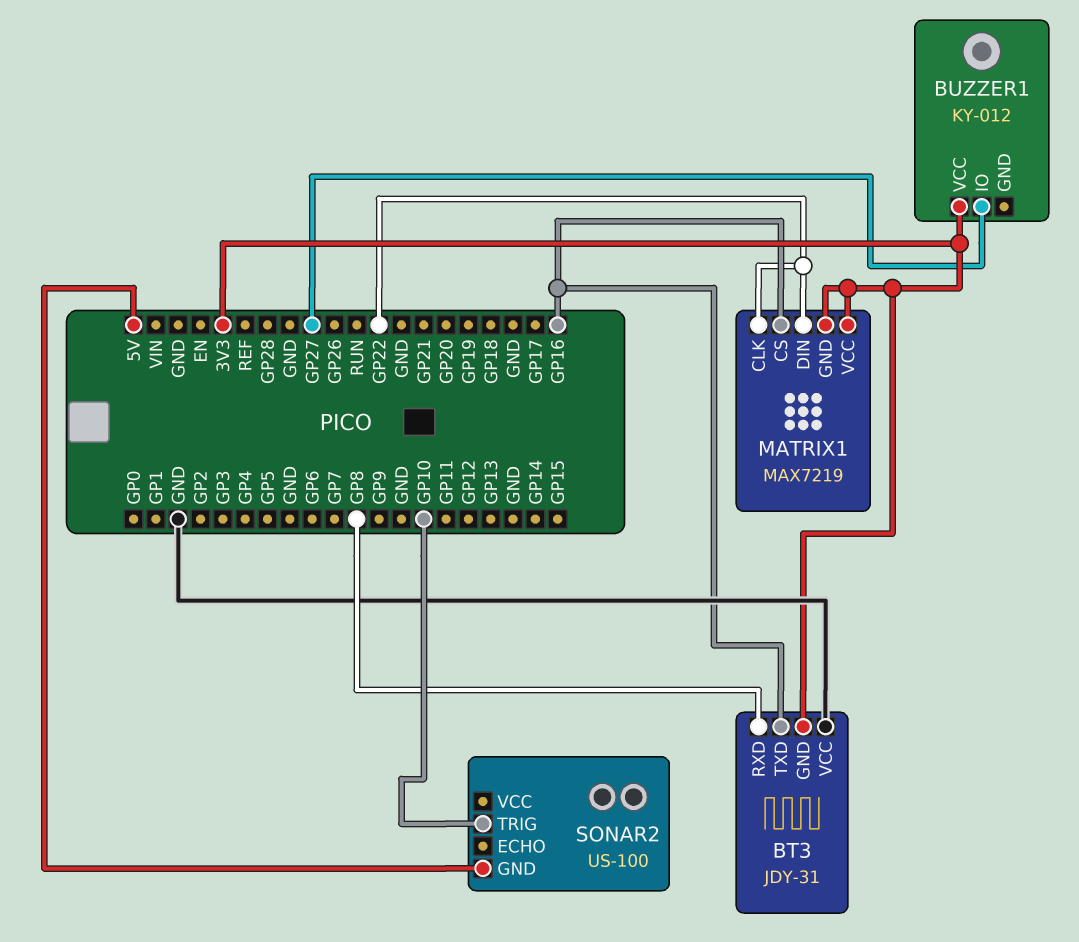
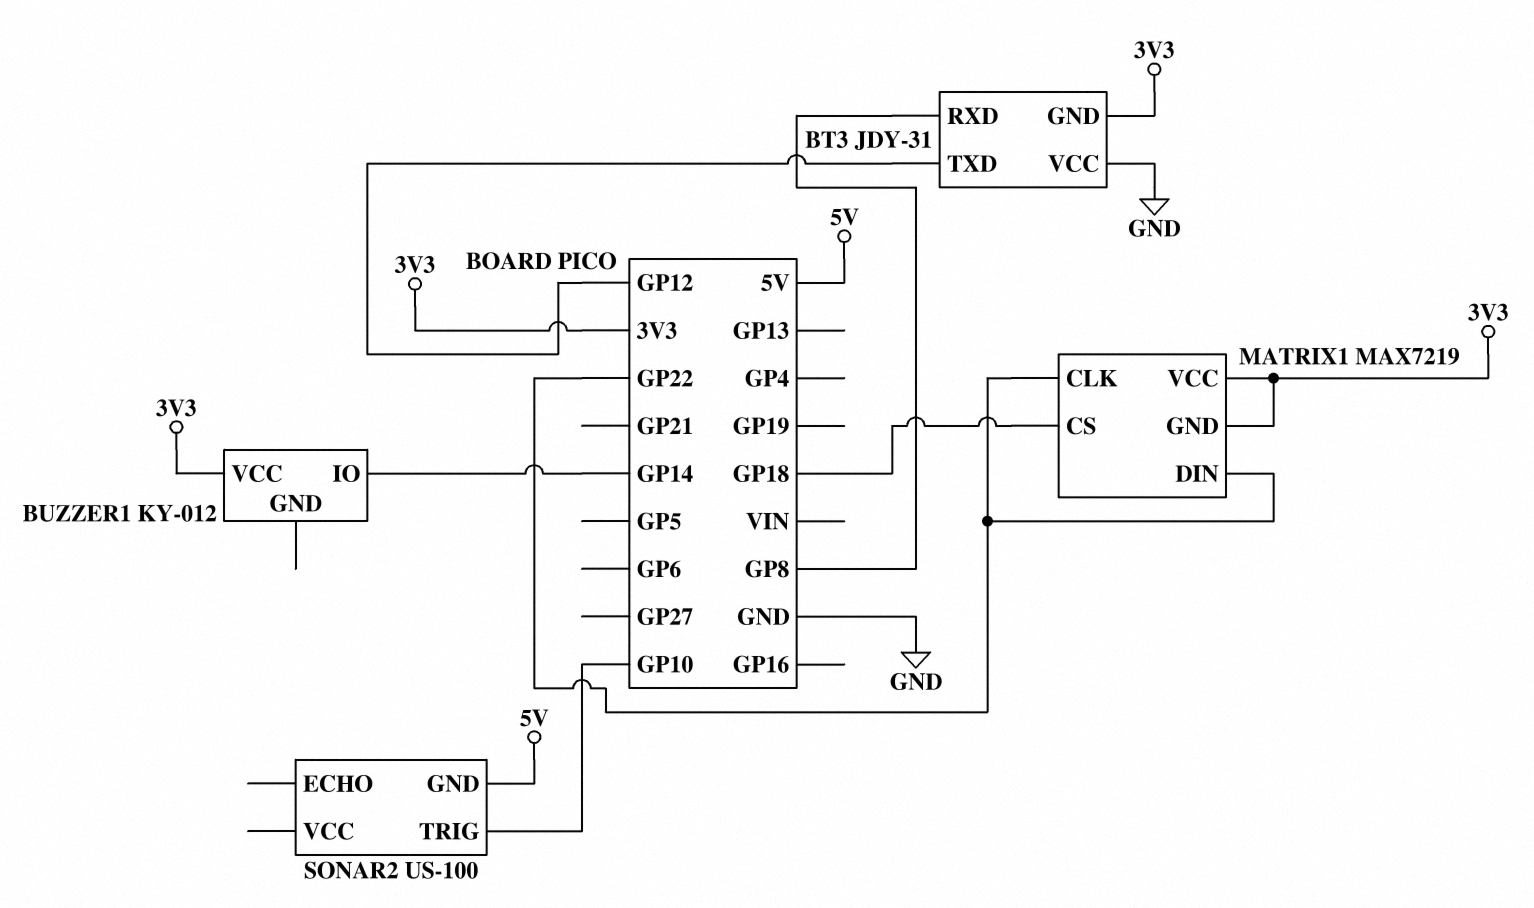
BT3 pin TXD: GP16 -> GP12
BUZZER1 pin IO: GP27 -> GP14
MATRIX1 pin CS: GP16 -> GP18

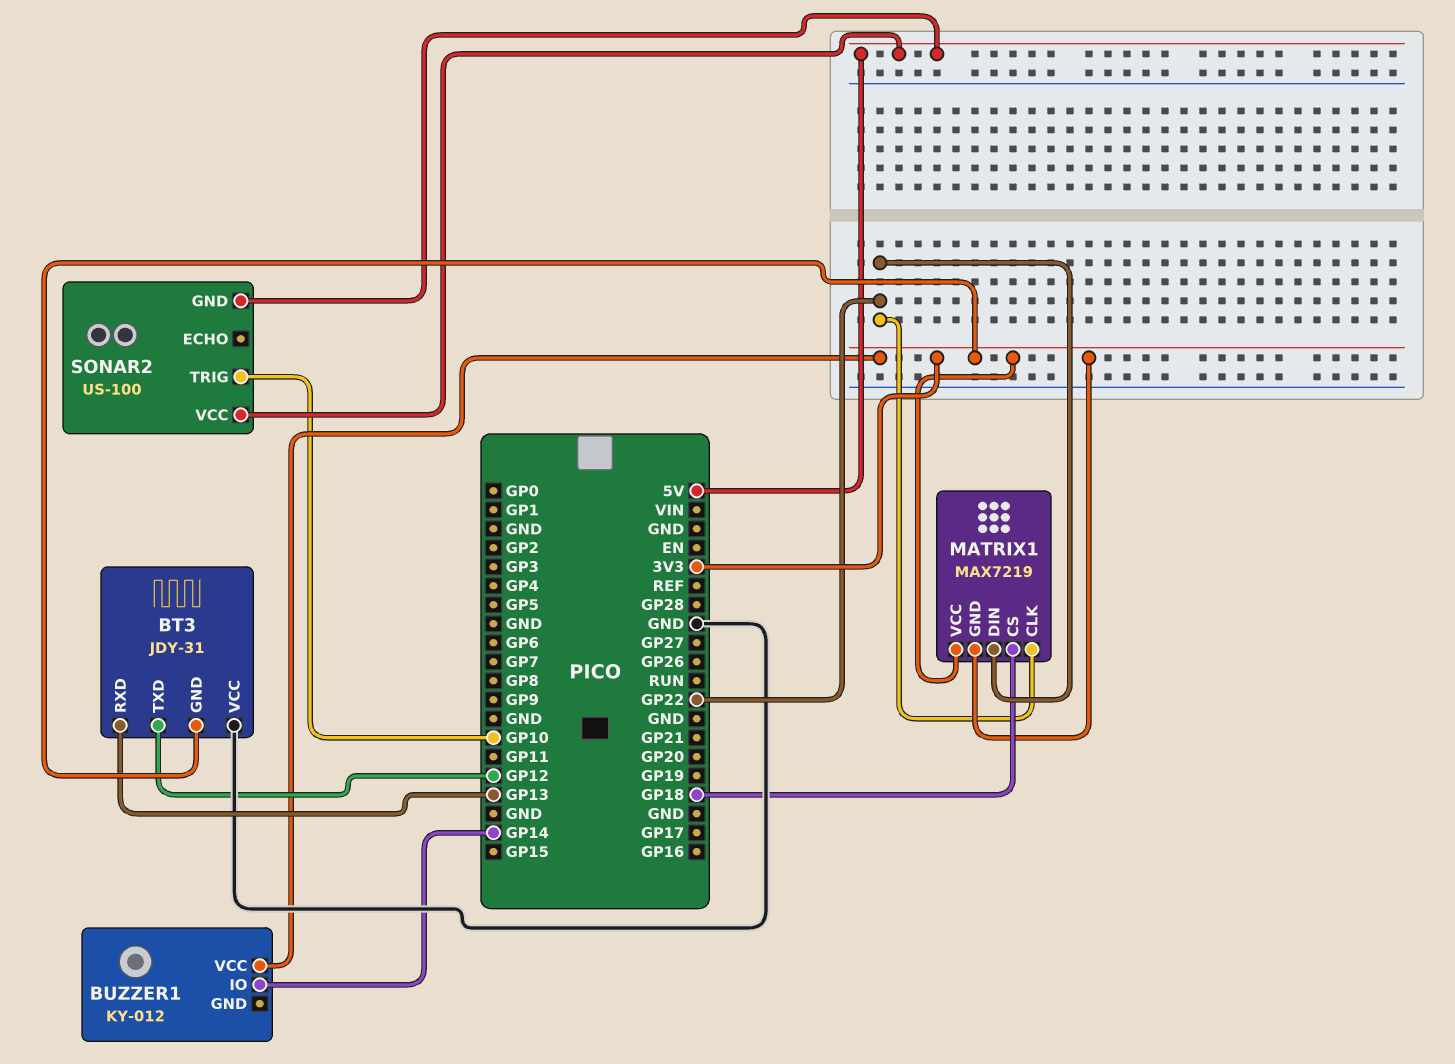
BT3 pin RXD: GP8 -> GP13
SONAR2 pin VCC: none -> 5V

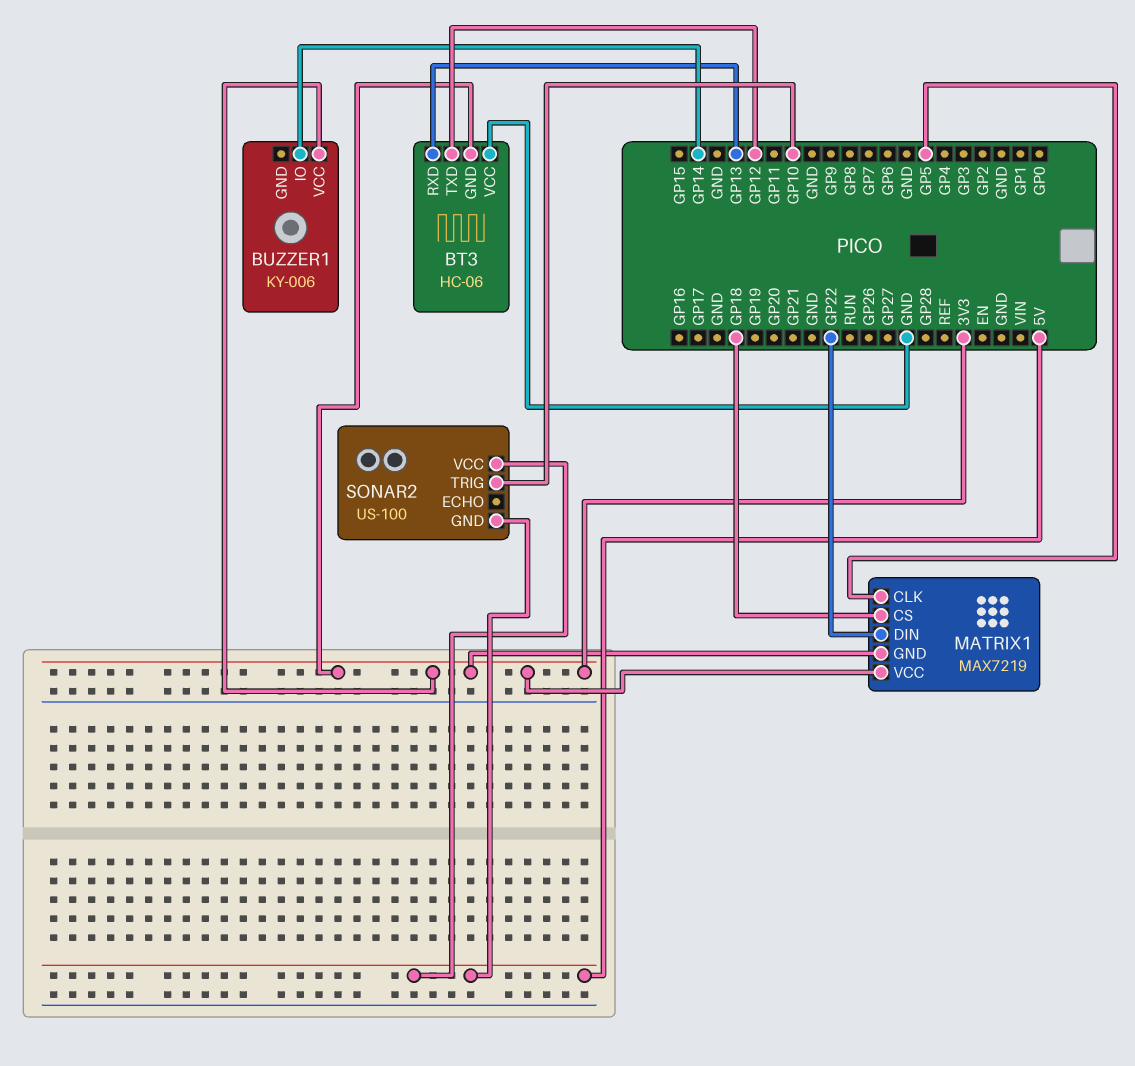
BT3: JDY-31 -> HC-06
BUZZER1: KY-012 -> KY-006
MATRIX1 pin CLK: GP22 -> GP5

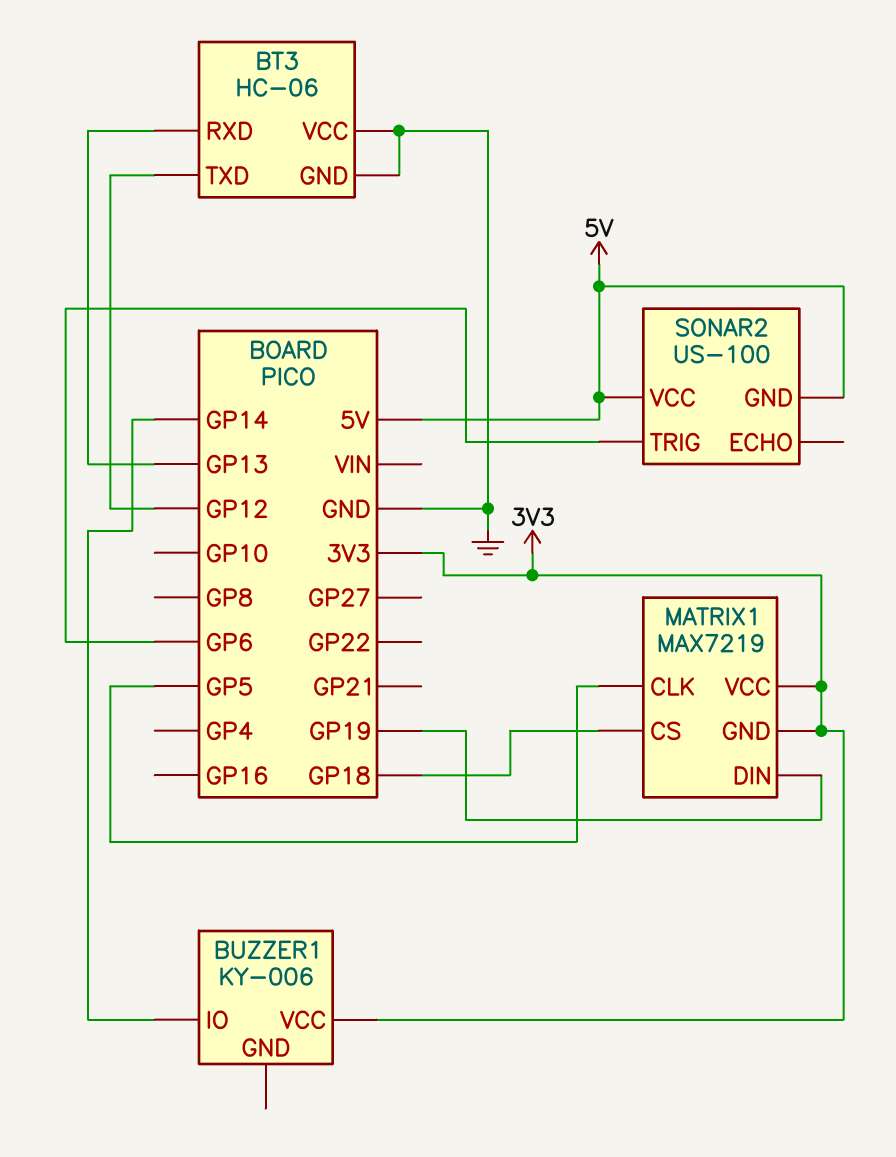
BT3 pin GND: 3V3 -> GND
MATRIX1 pin DIN: GP22 -> GP19
SONAR2 pin TRIG: GP10 -> GP6

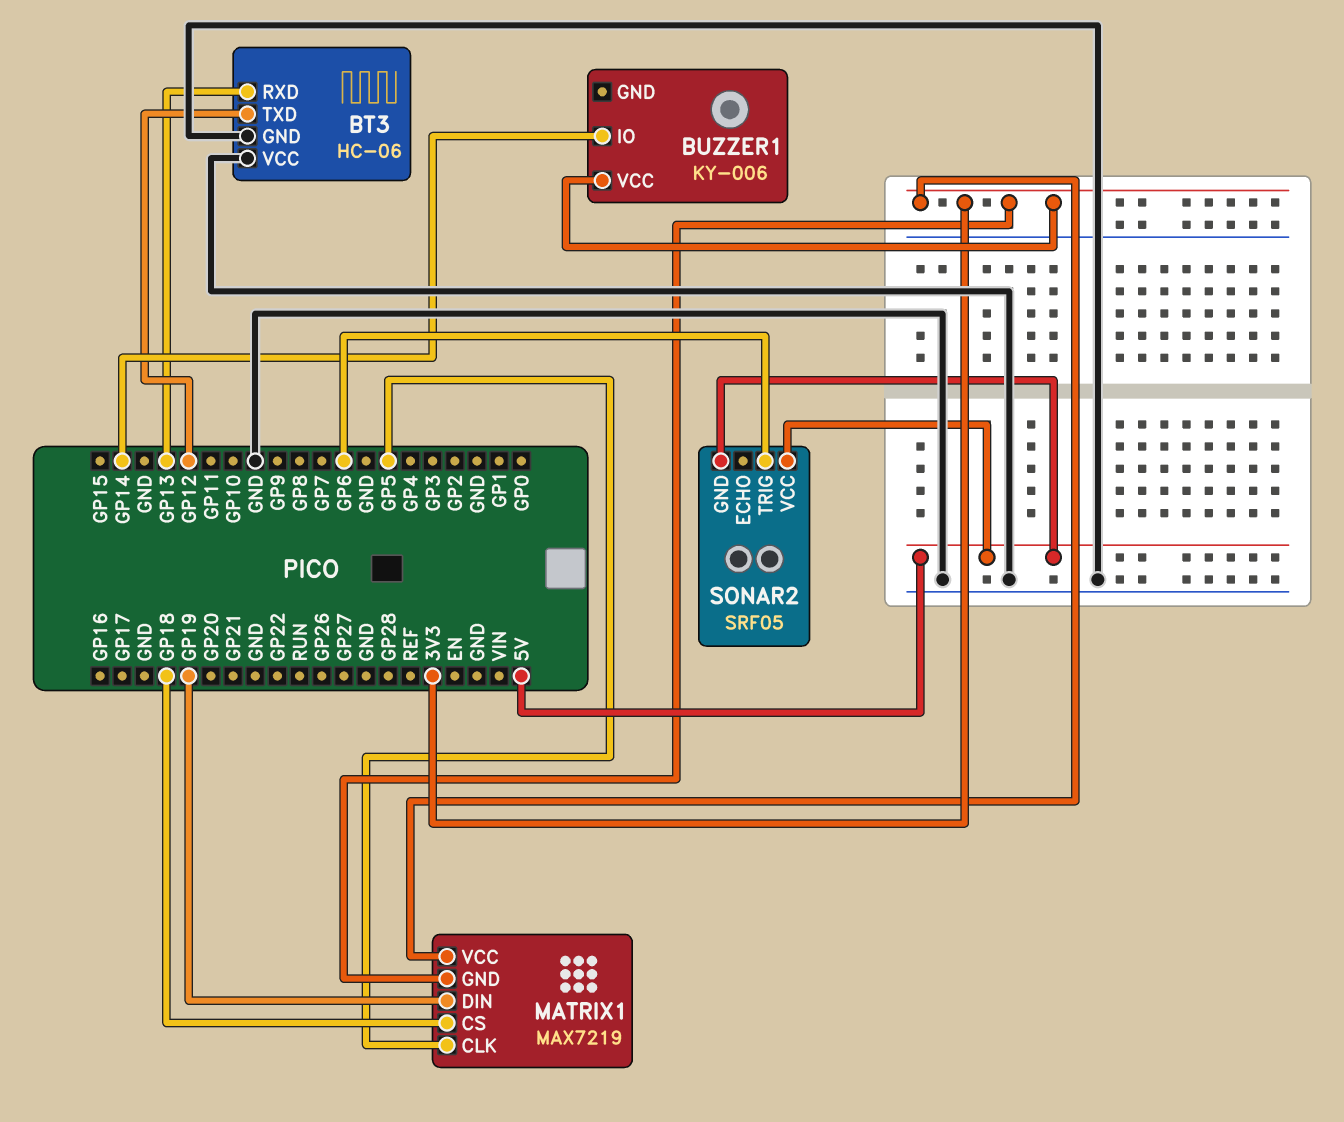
SONAR2: US-100 -> SRF05

